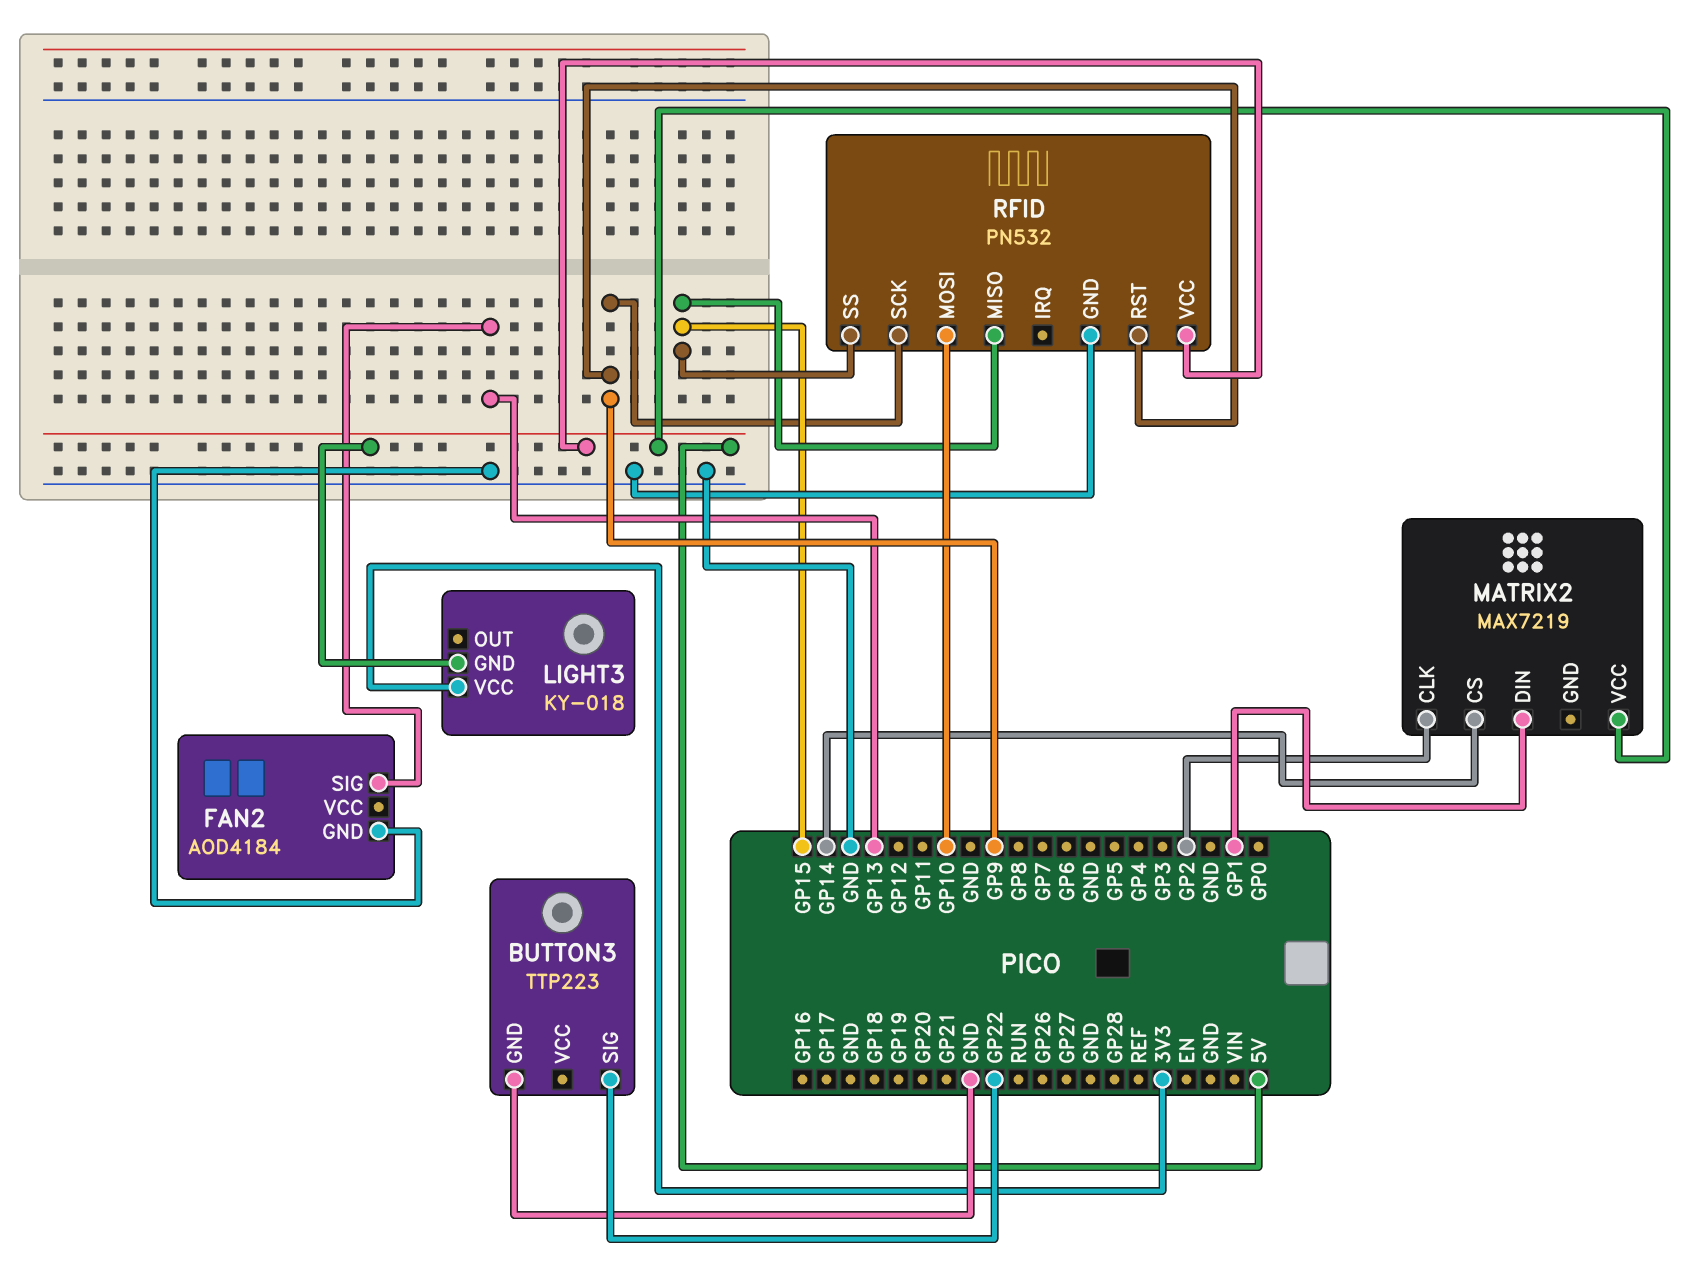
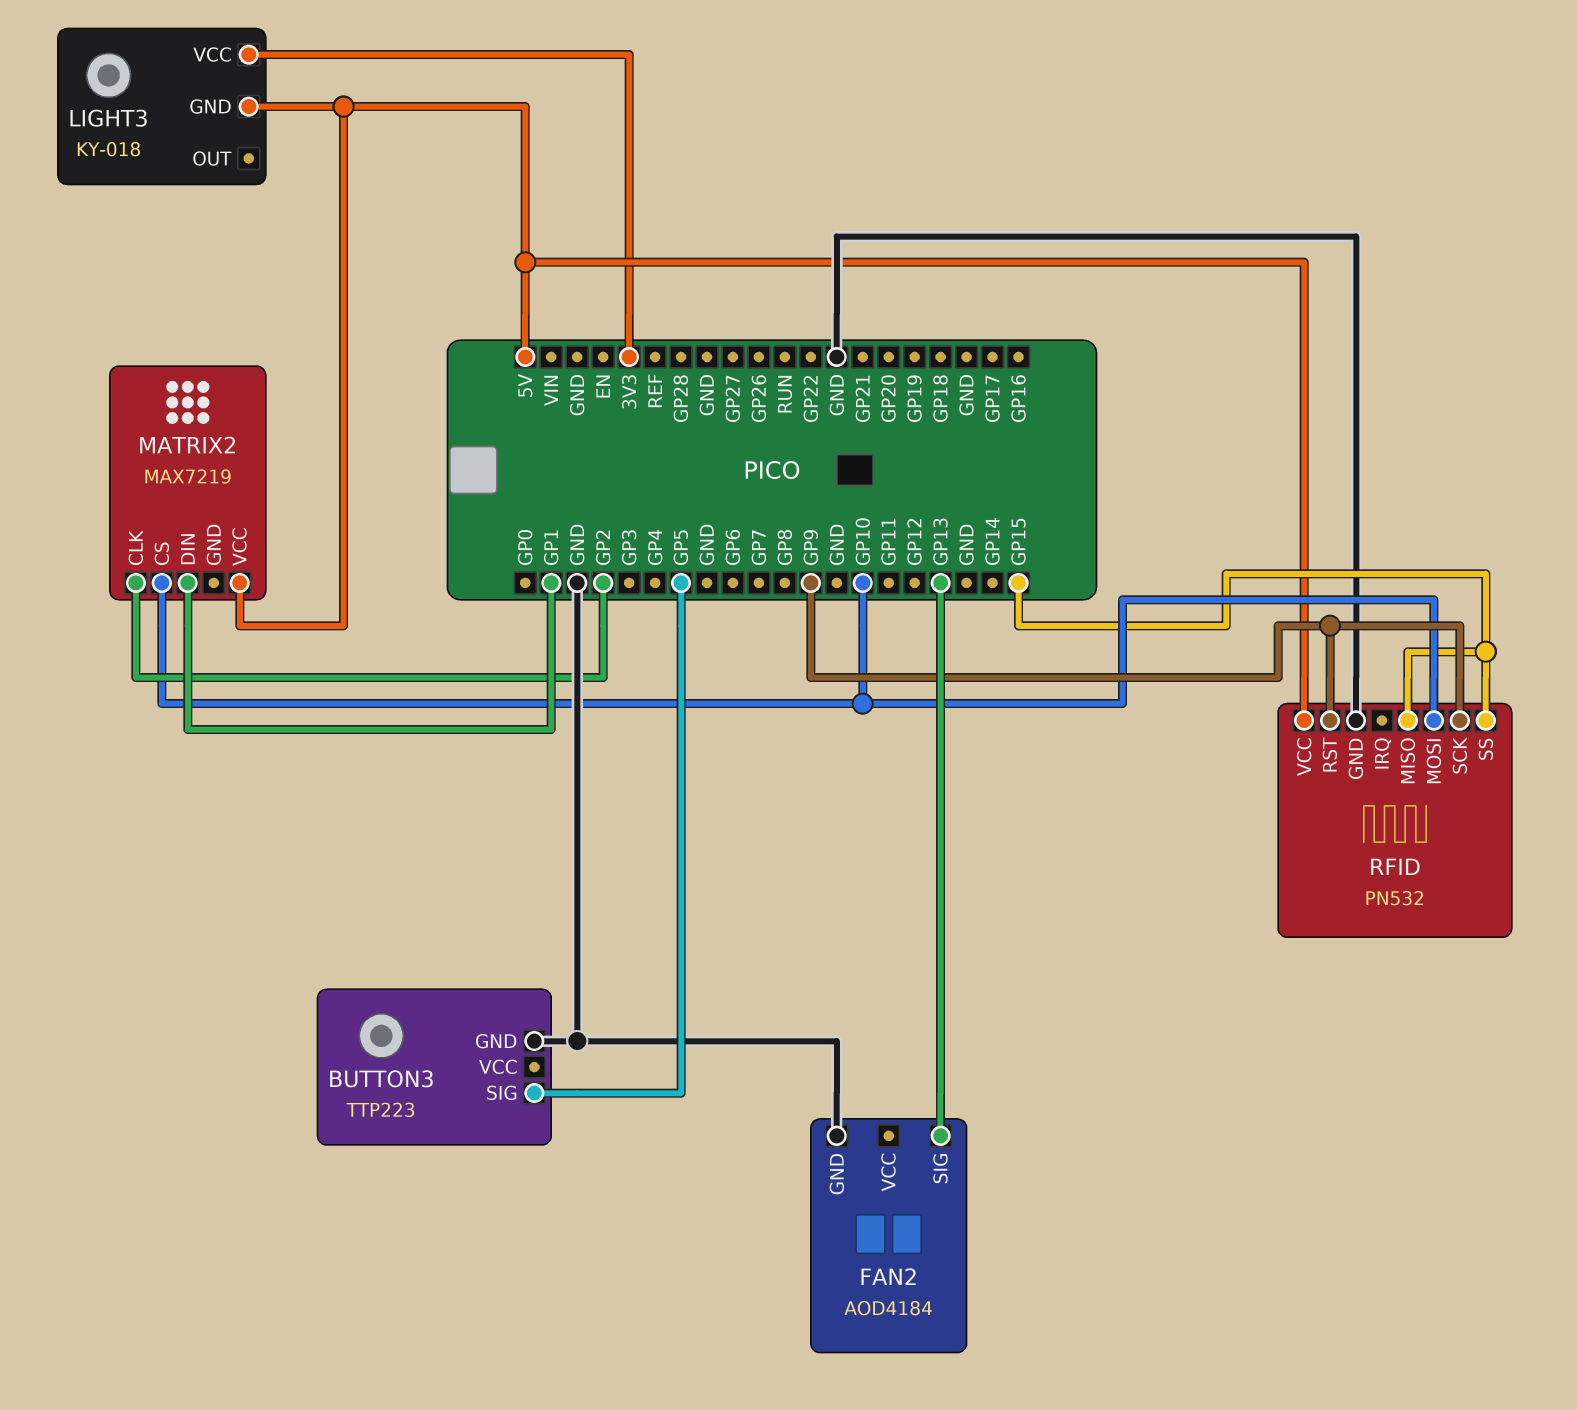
BUTTON3 pin SIG: GP22 -> GP5
MATRIX2 pin CS: GP14 -> GP10

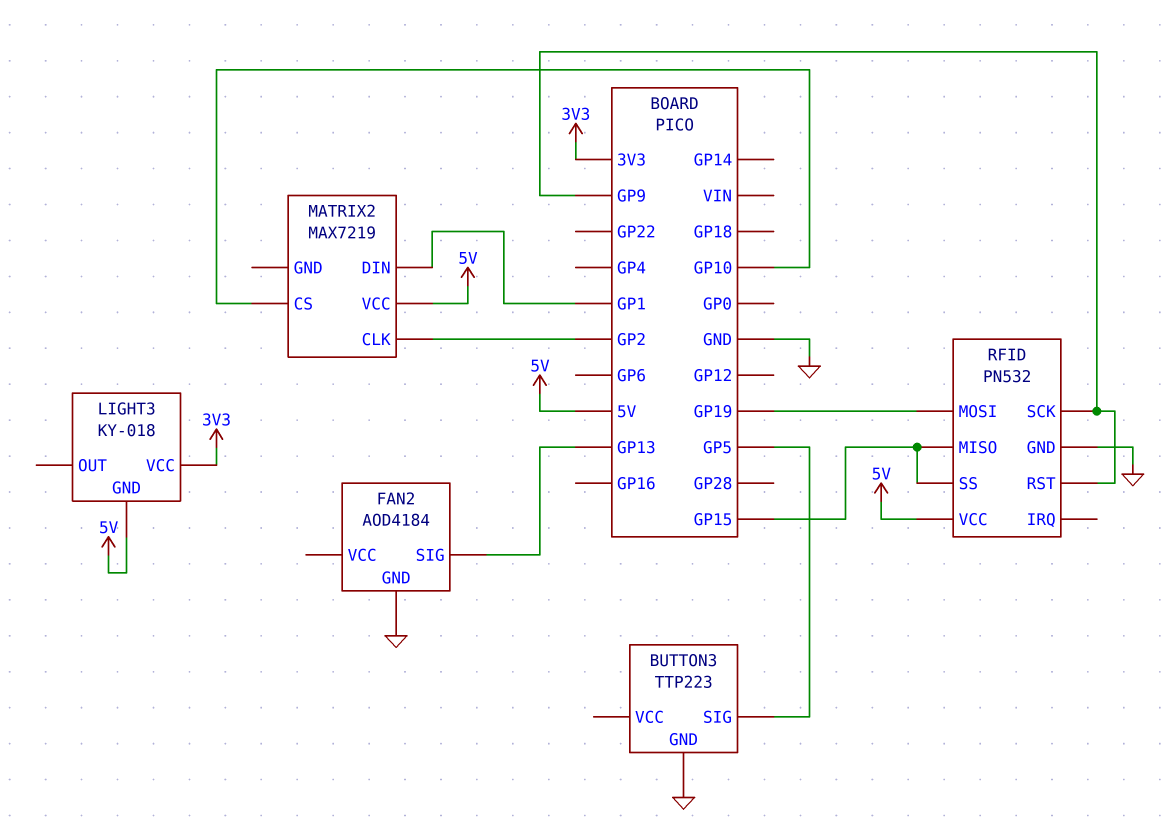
RFID pin MOSI: GP10 -> GP19

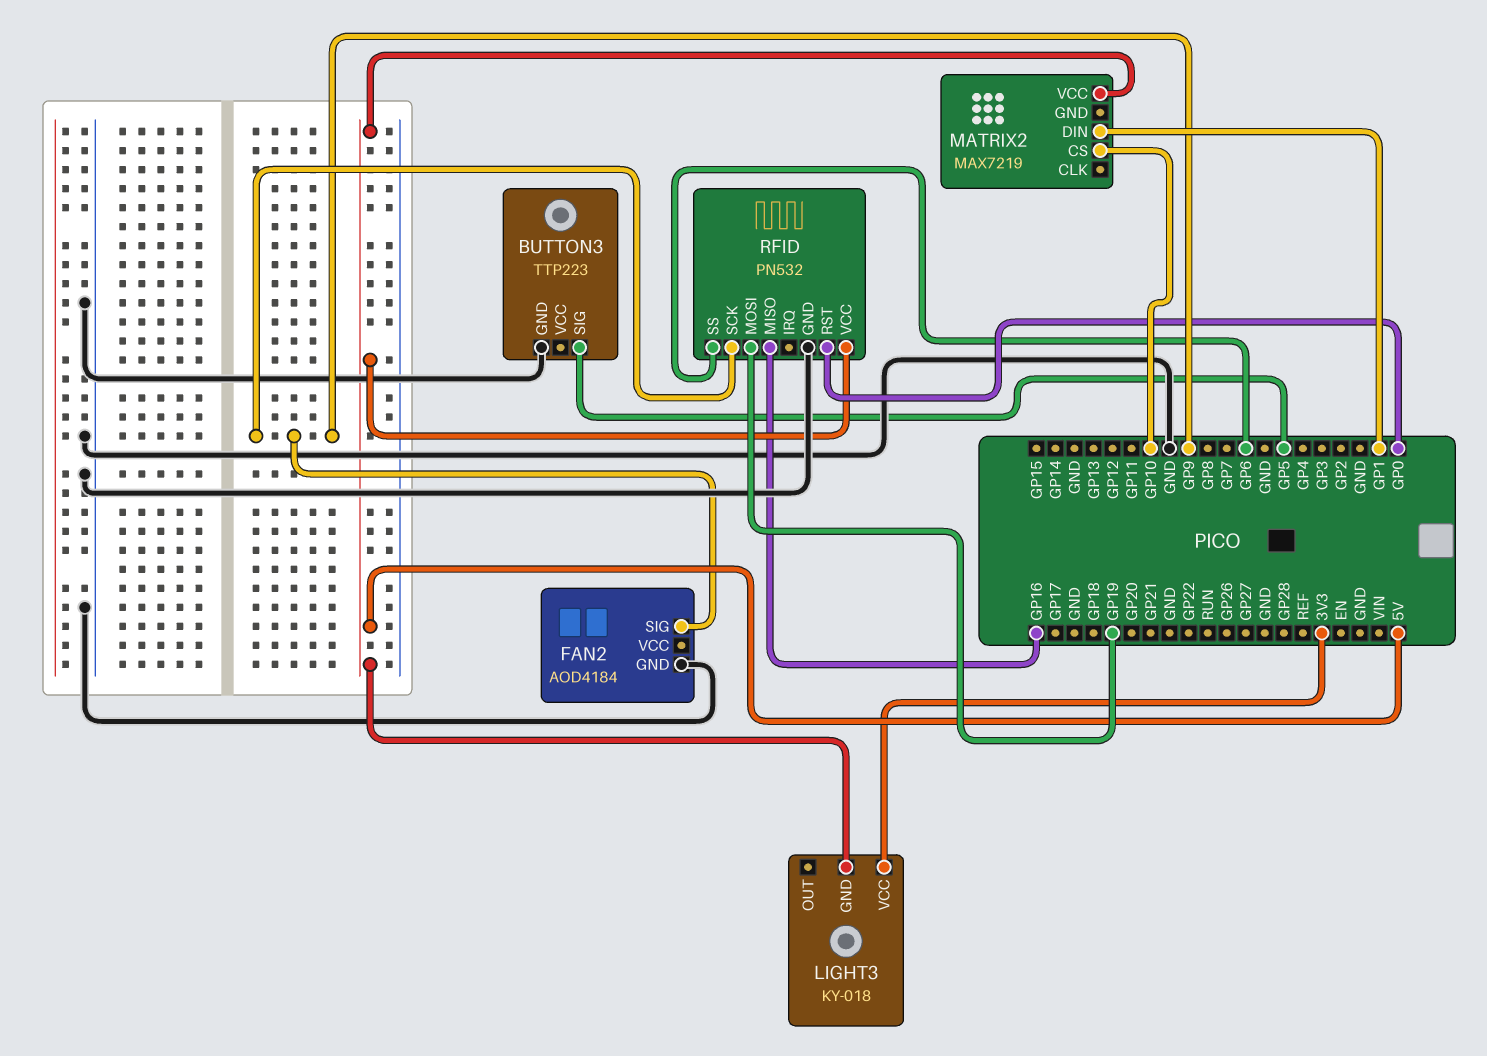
FAN2 pin SIG: GP13 -> GP9
MATRIX2 pin CLK: GP2 -> none
RFID pin MISO: GP15 -> GP16
RFID pin RST: GP9 -> GP0
RFID pin SS: GP15 -> GP6

